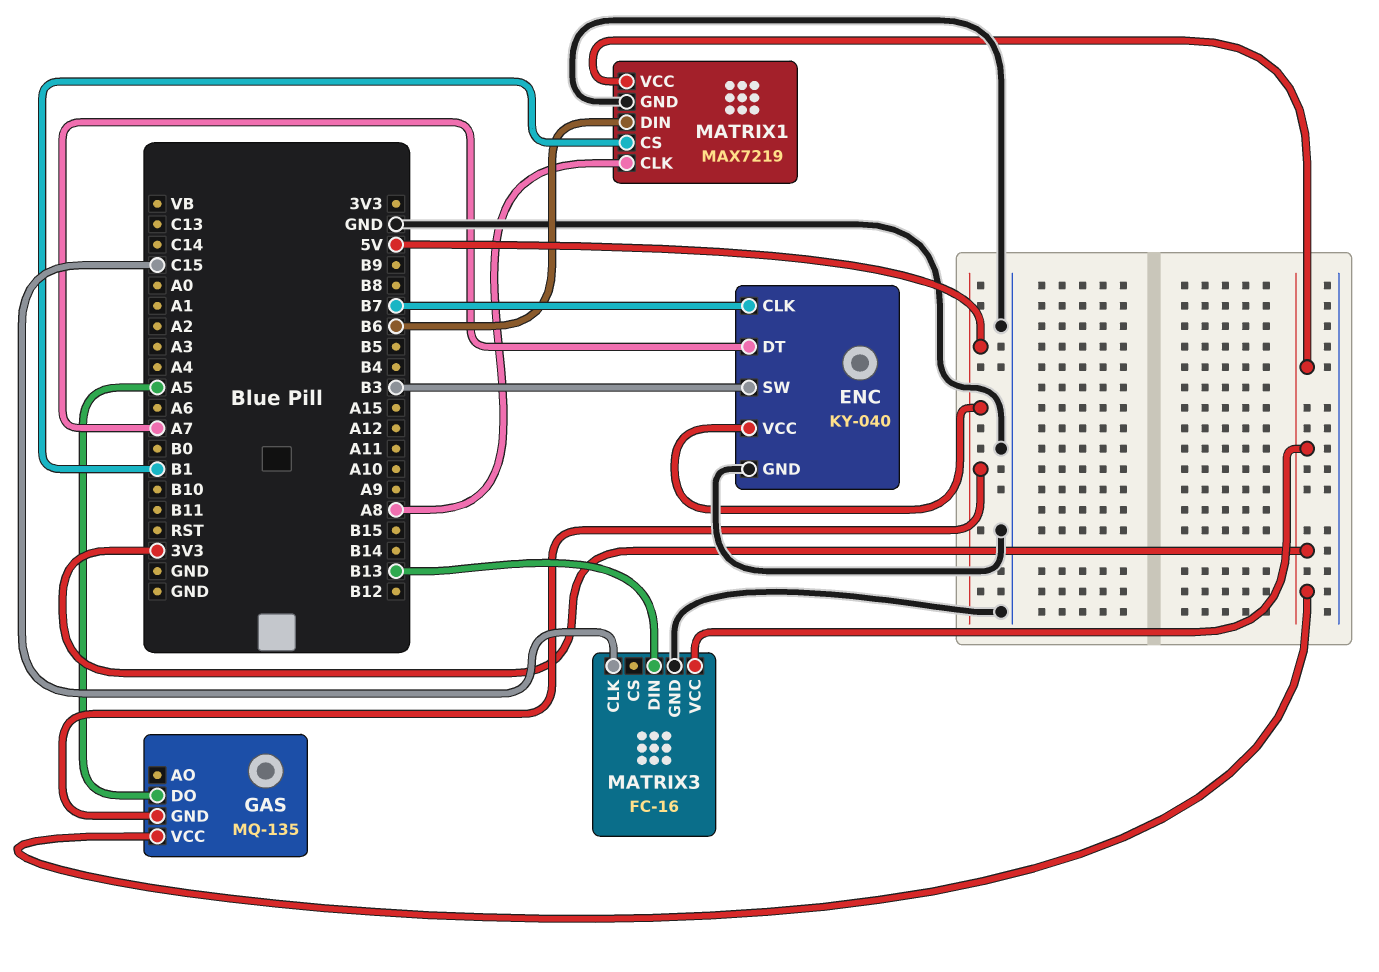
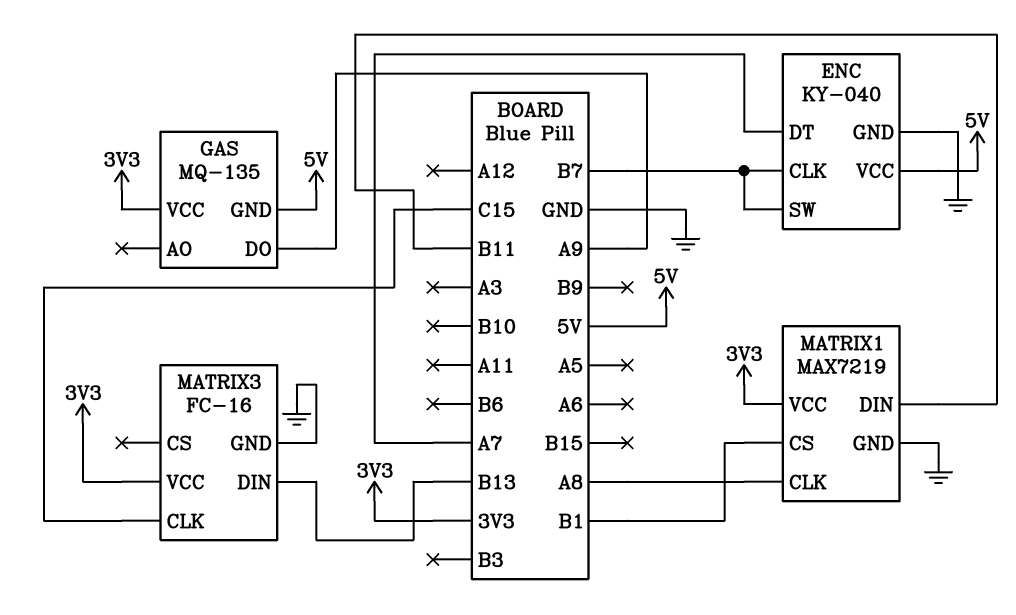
ENC pin SW: B3 -> B7
GAS pin DO: A5 -> A9
MATRIX1 pin DIN: B6 -> B11

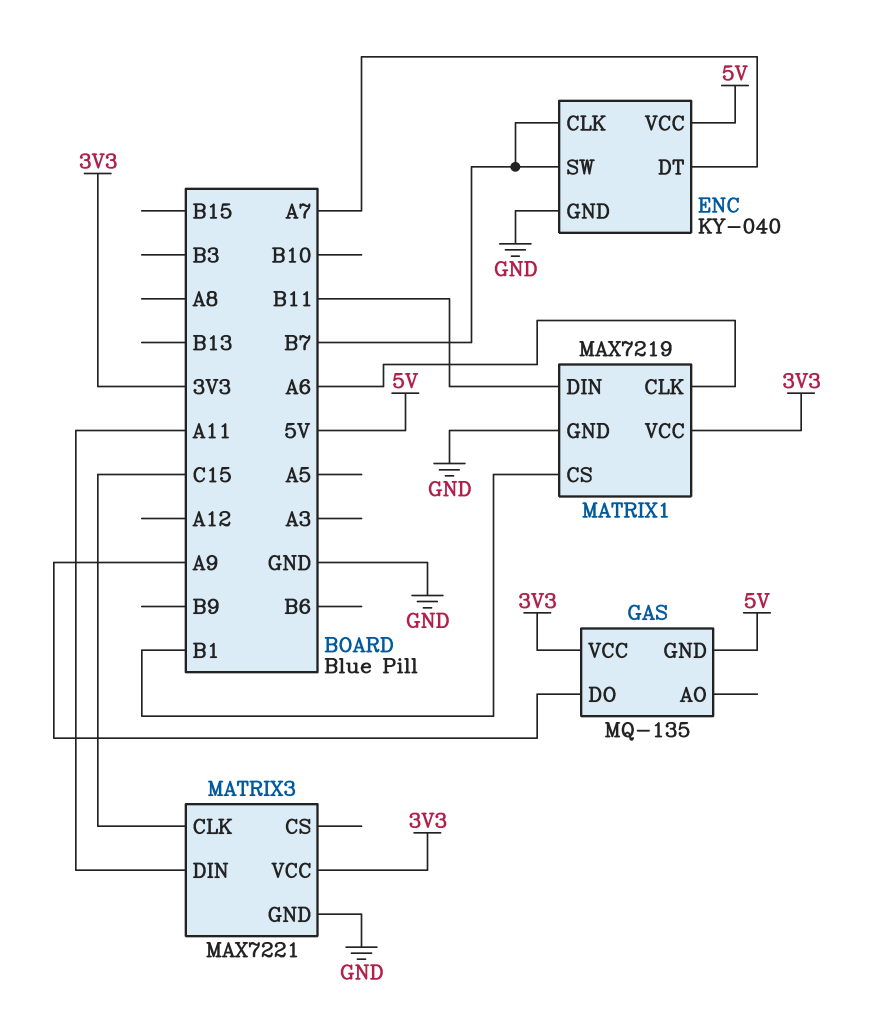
MATRIX1 pin CLK: A8 -> A6
MATRIX3: FC-16 -> MAX7221
MATRIX3 pin DIN: B13 -> A11

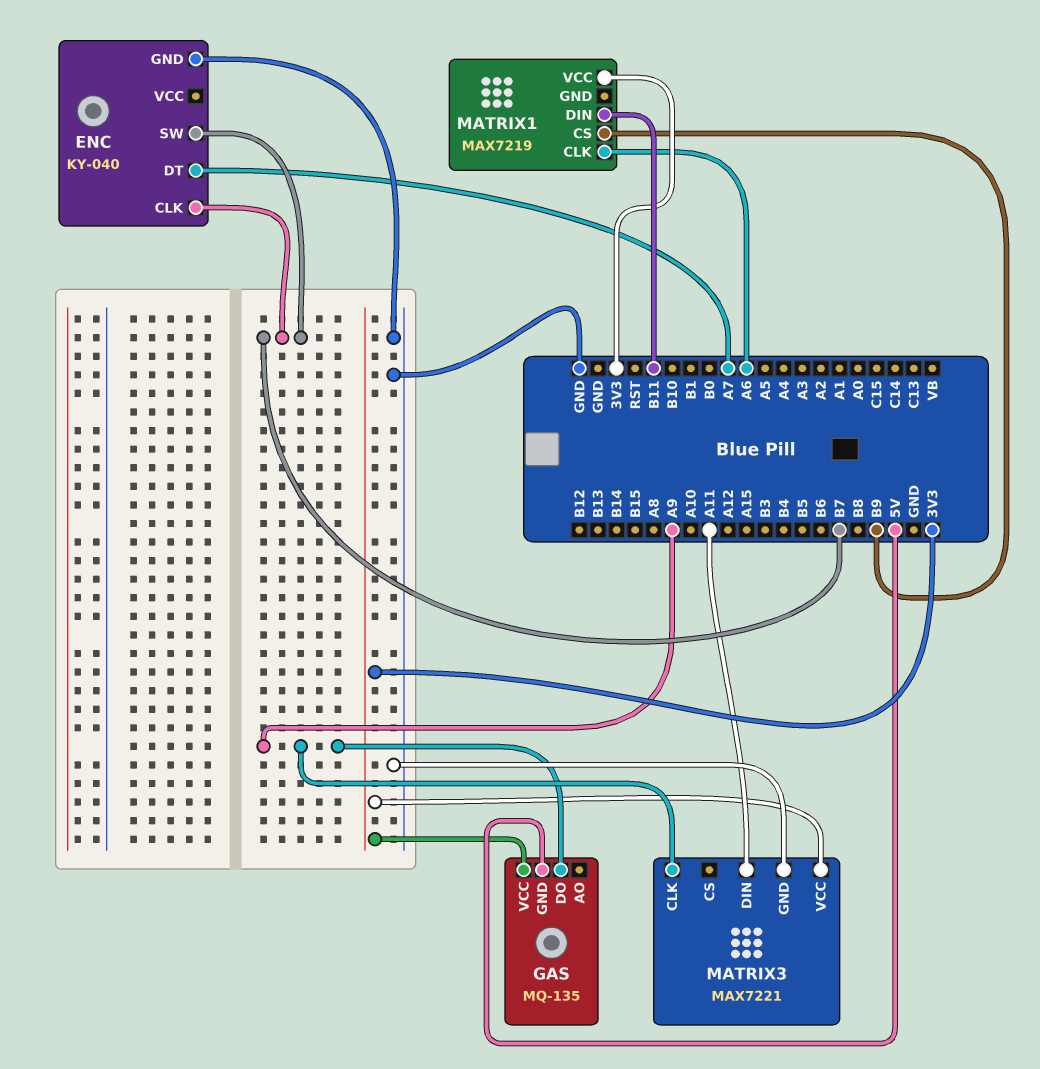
ENC pin VCC: 5V -> none
MATRIX1 pin CS: B1 -> B9
MATRIX1 pin GND: GND -> none
MATRIX3 pin CLK: C15 -> A9

